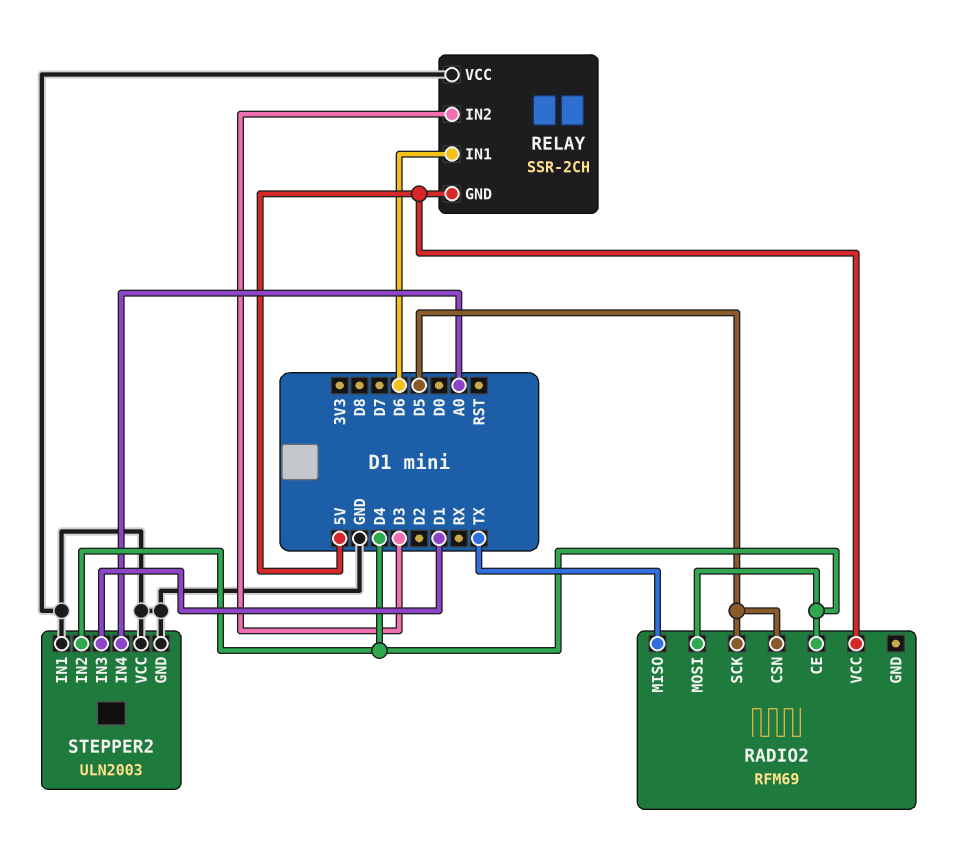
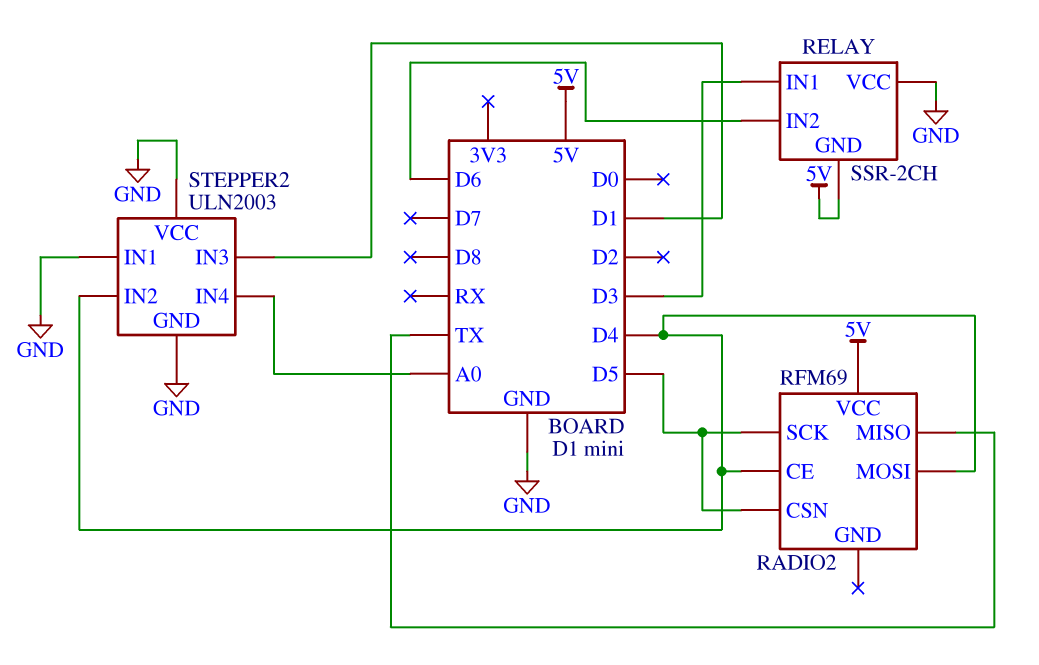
RELAY pin IN1: D6 -> D3
RELAY pin IN2: D3 -> D6

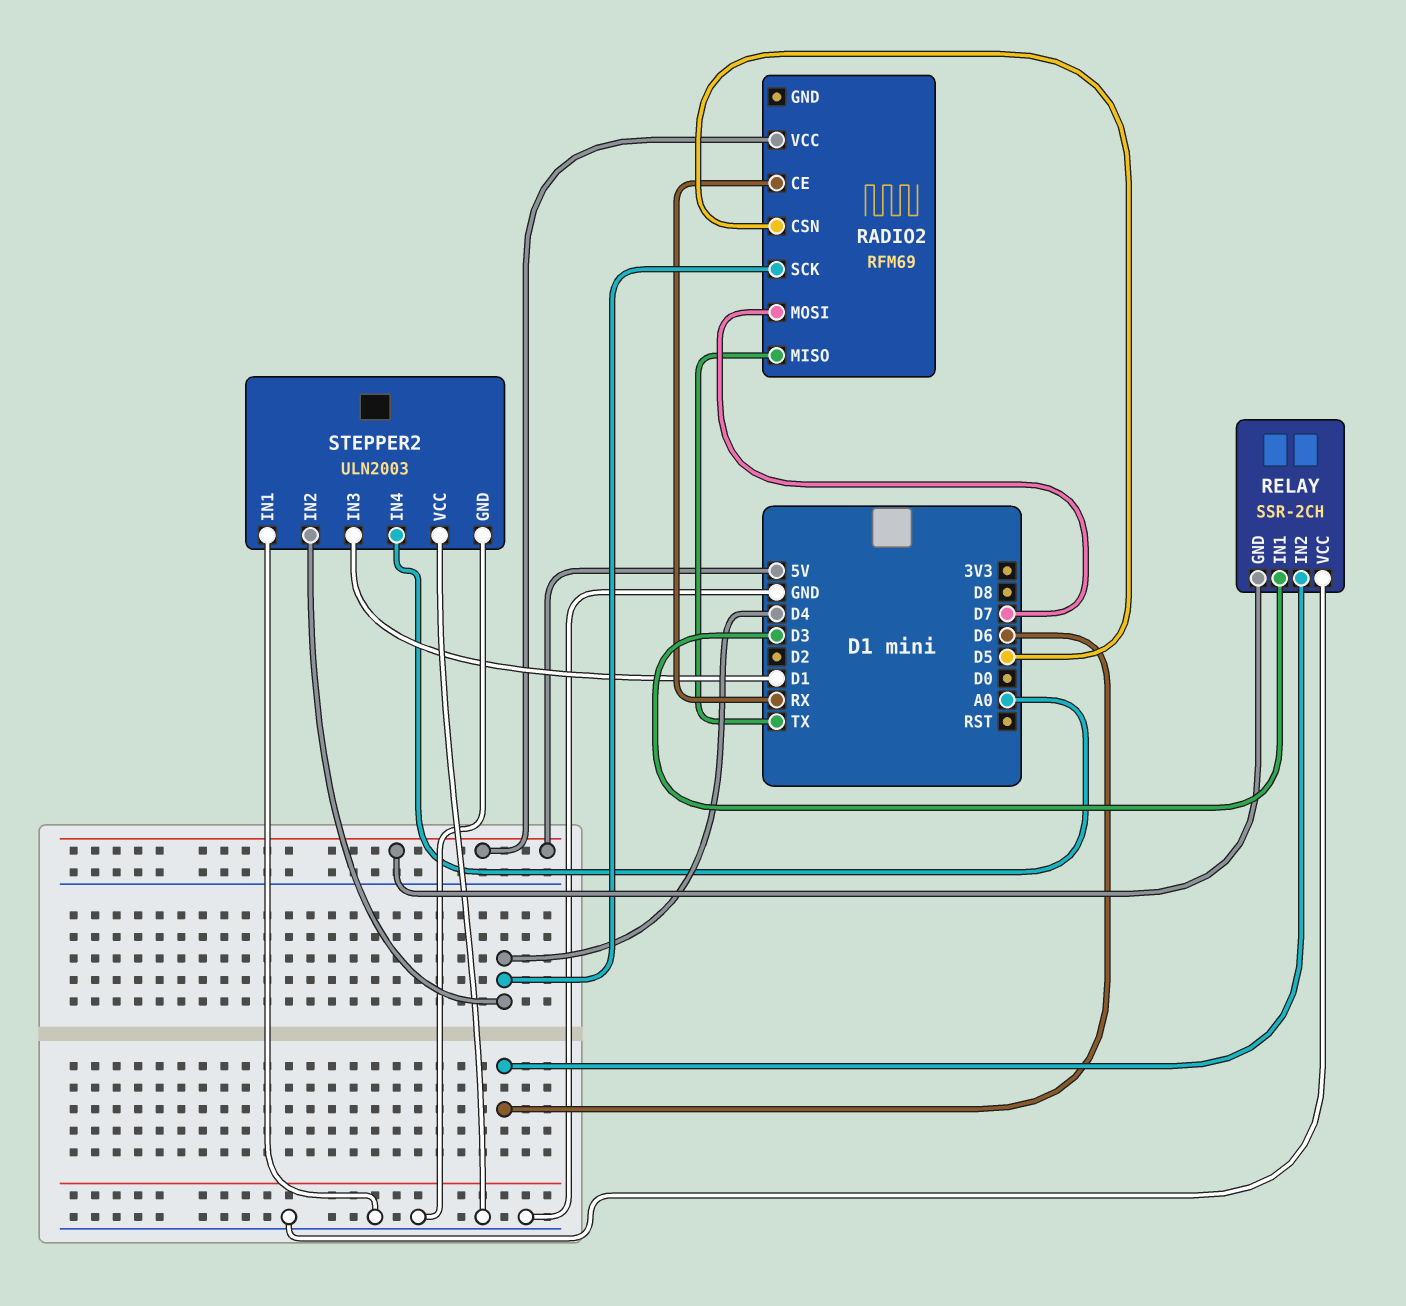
RADIO2 pin CE: D4 -> RX
RADIO2 pin MOSI: D4 -> D7
RADIO2 pin SCK: D5 -> D4

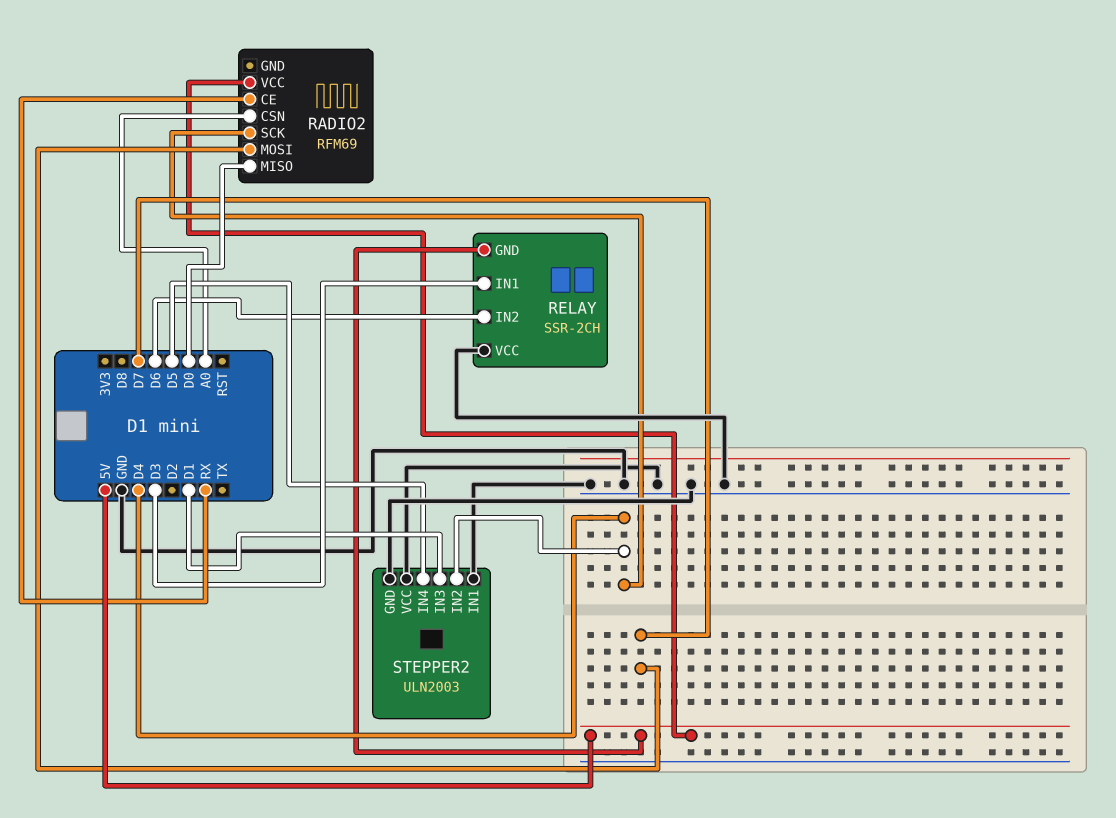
RADIO2 pin CSN: D5 -> A0
RADIO2 pin MISO: TX -> D0
STEPPER2 pin IN4: A0 -> D5

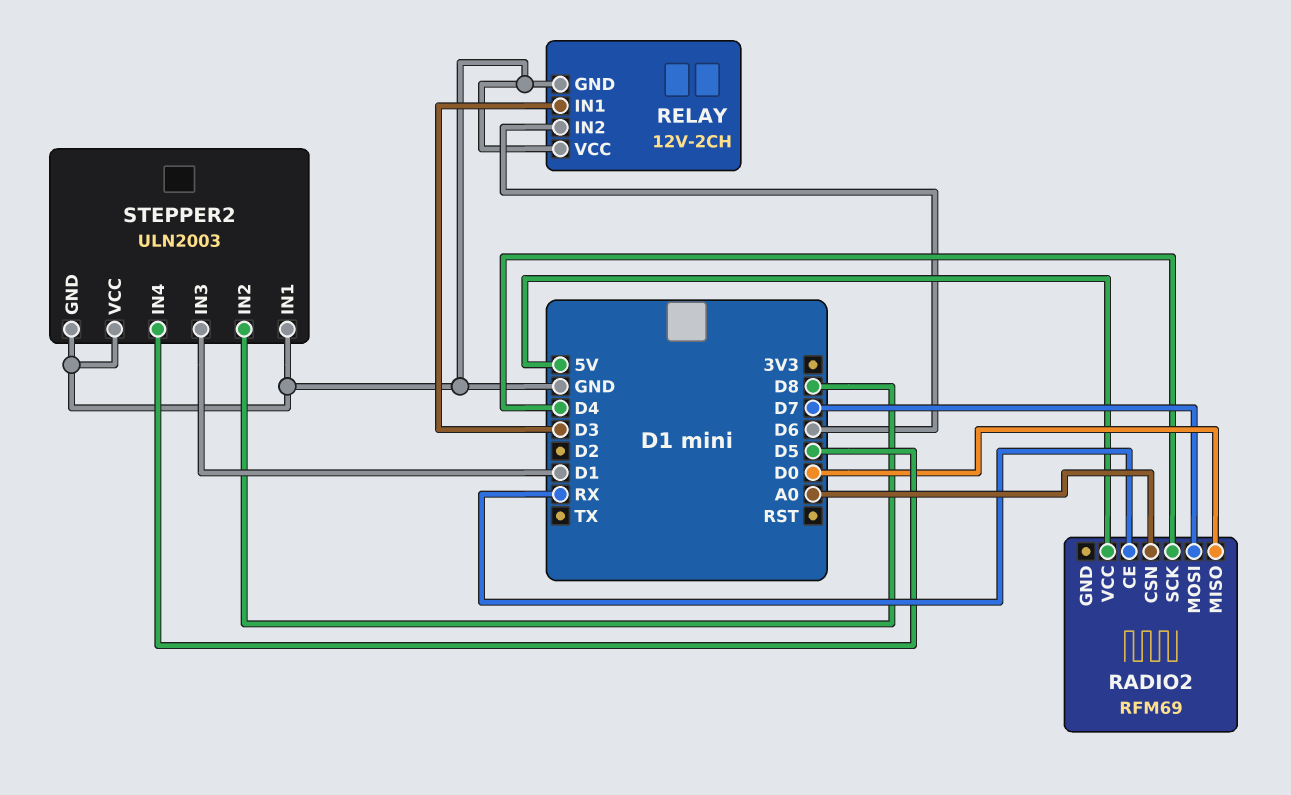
RELAY: SSR-2CH -> 12V-2CH
RELAY pin GND: 5V -> GND
STEPPER2 pin IN2: D4 -> D8

